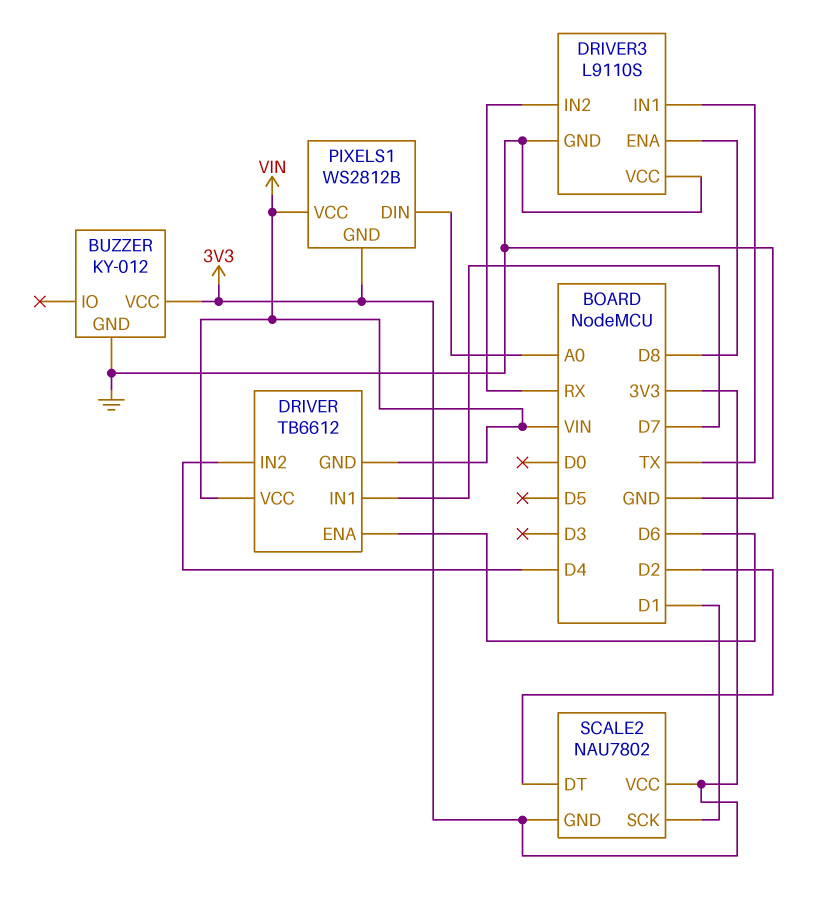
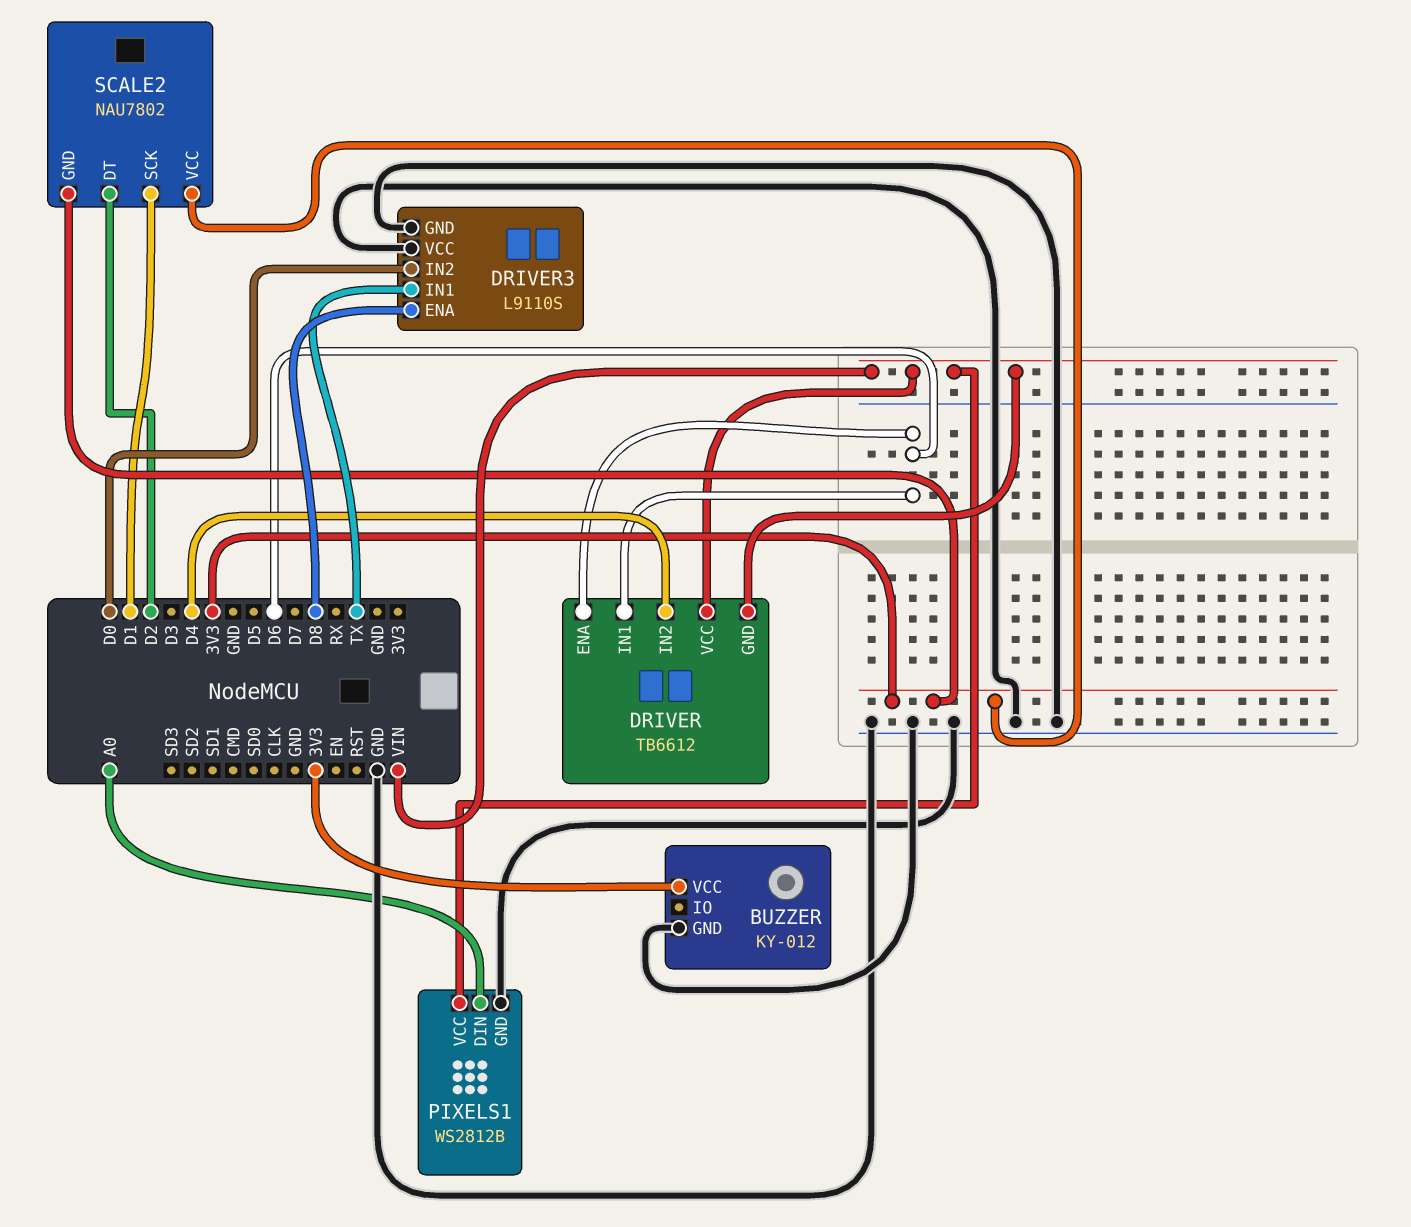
DRIVER pin IN1: D7 -> D6
DRIVER3 pin IN2: RX -> D0
PIXELS1 pin GND: 3V3 -> GND

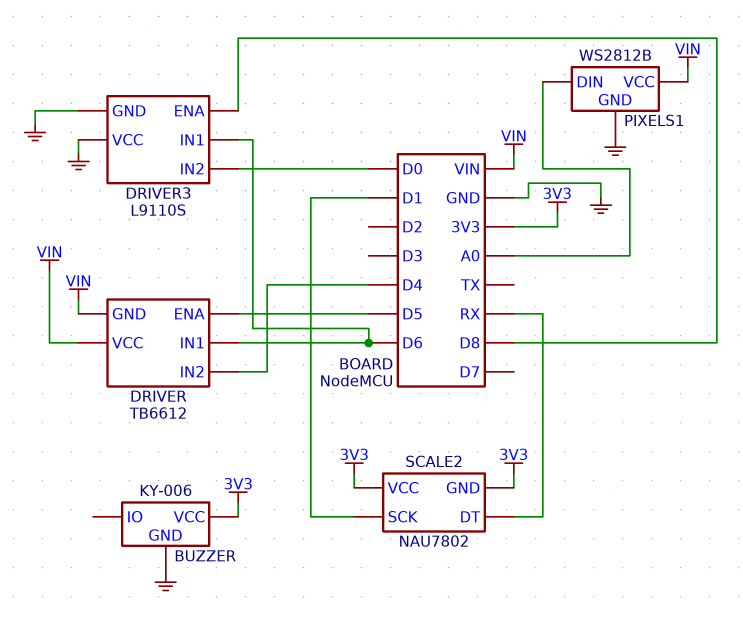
BUZZER: KY-012 -> KY-006
DRIVER pin ENA: D6 -> D5
DRIVER3 pin IN1: TX -> D6
SCALE2 pin DT: D2 -> RX

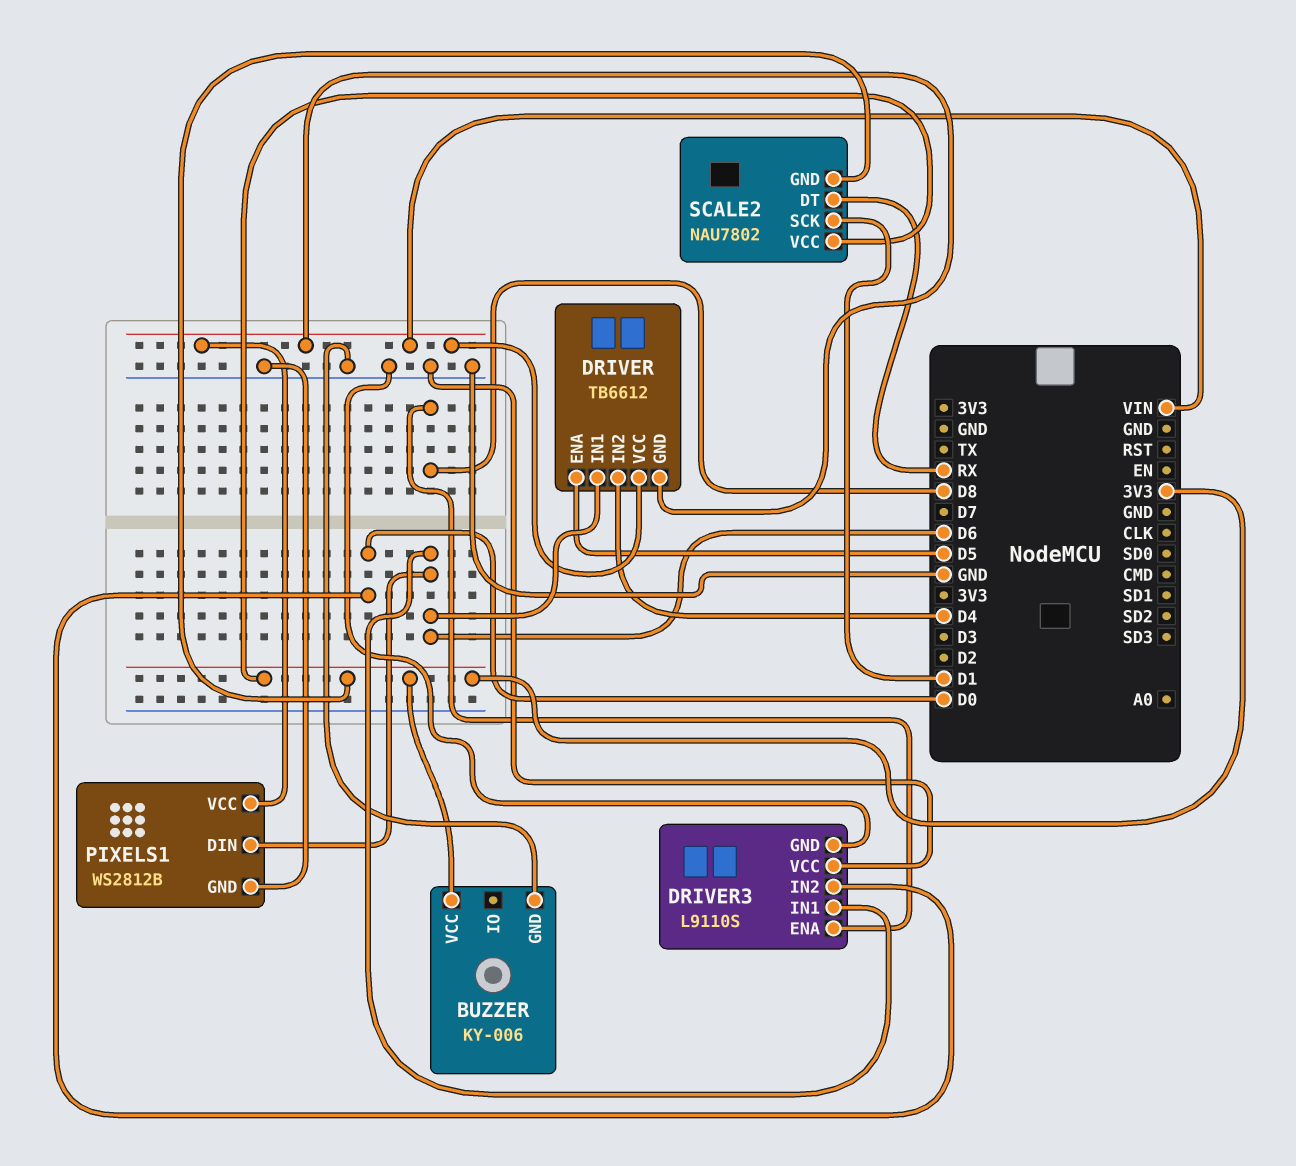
PIXELS1 pin DIN: A0 -> D6

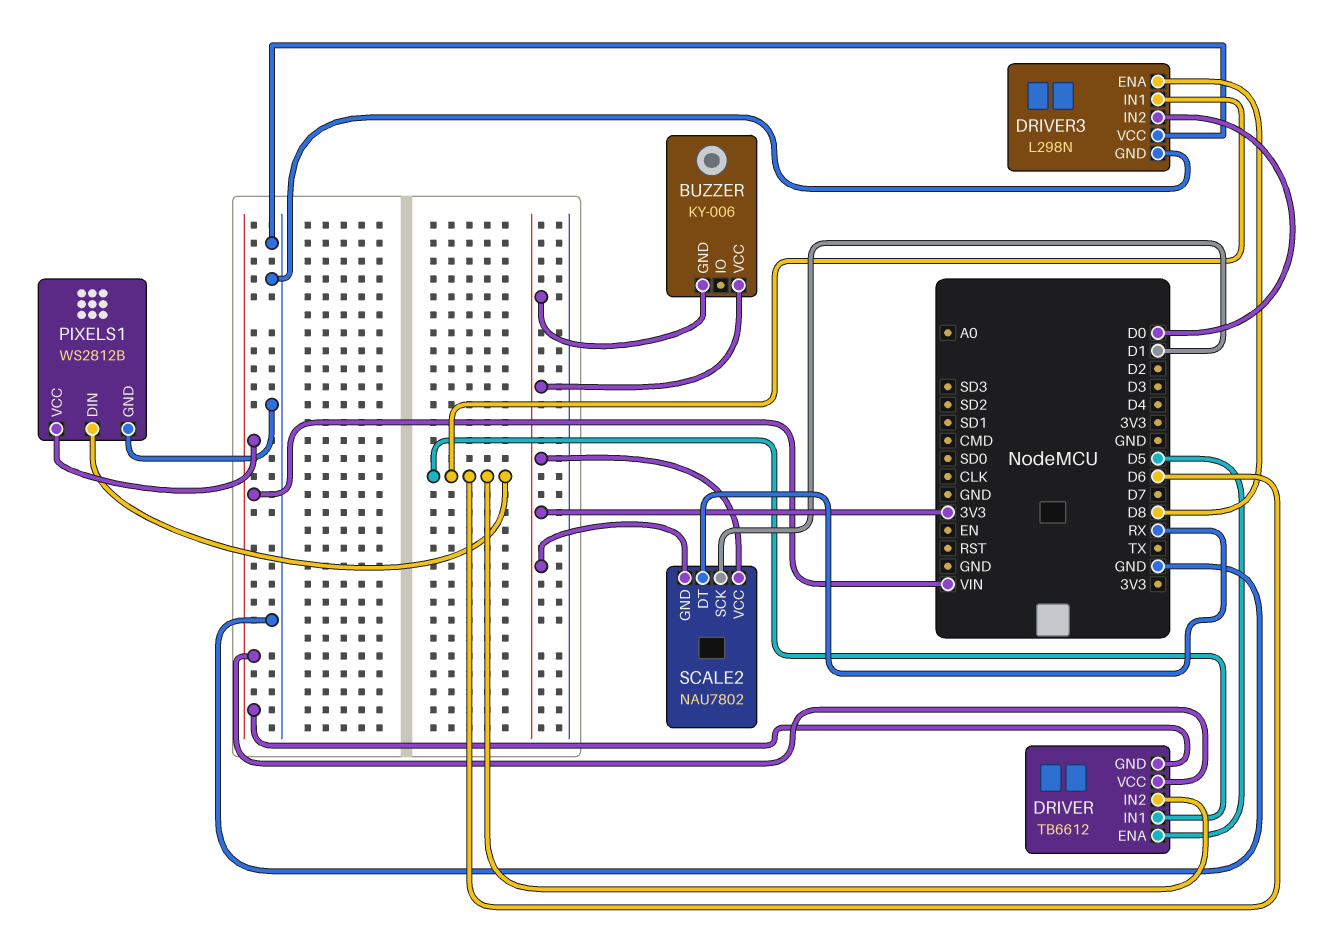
BUZZER pin GND: GND -> 3V3
DRIVER pin IN2: D4 -> D6
DRIVER3: L9110S -> L298N

